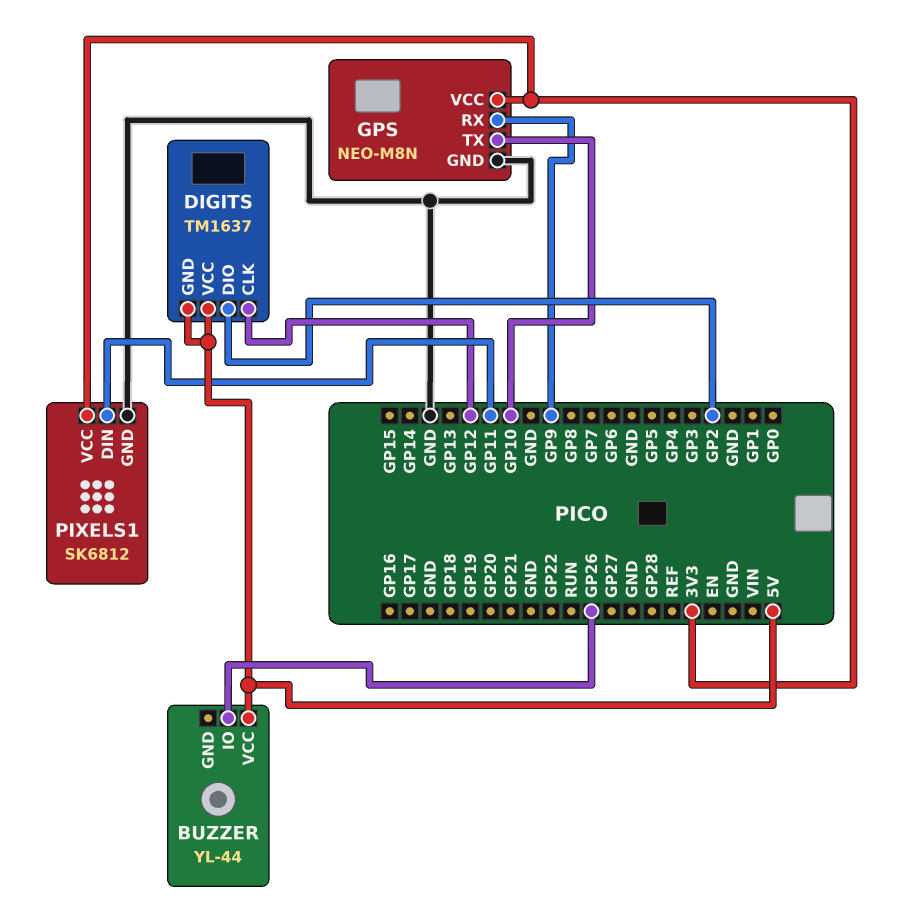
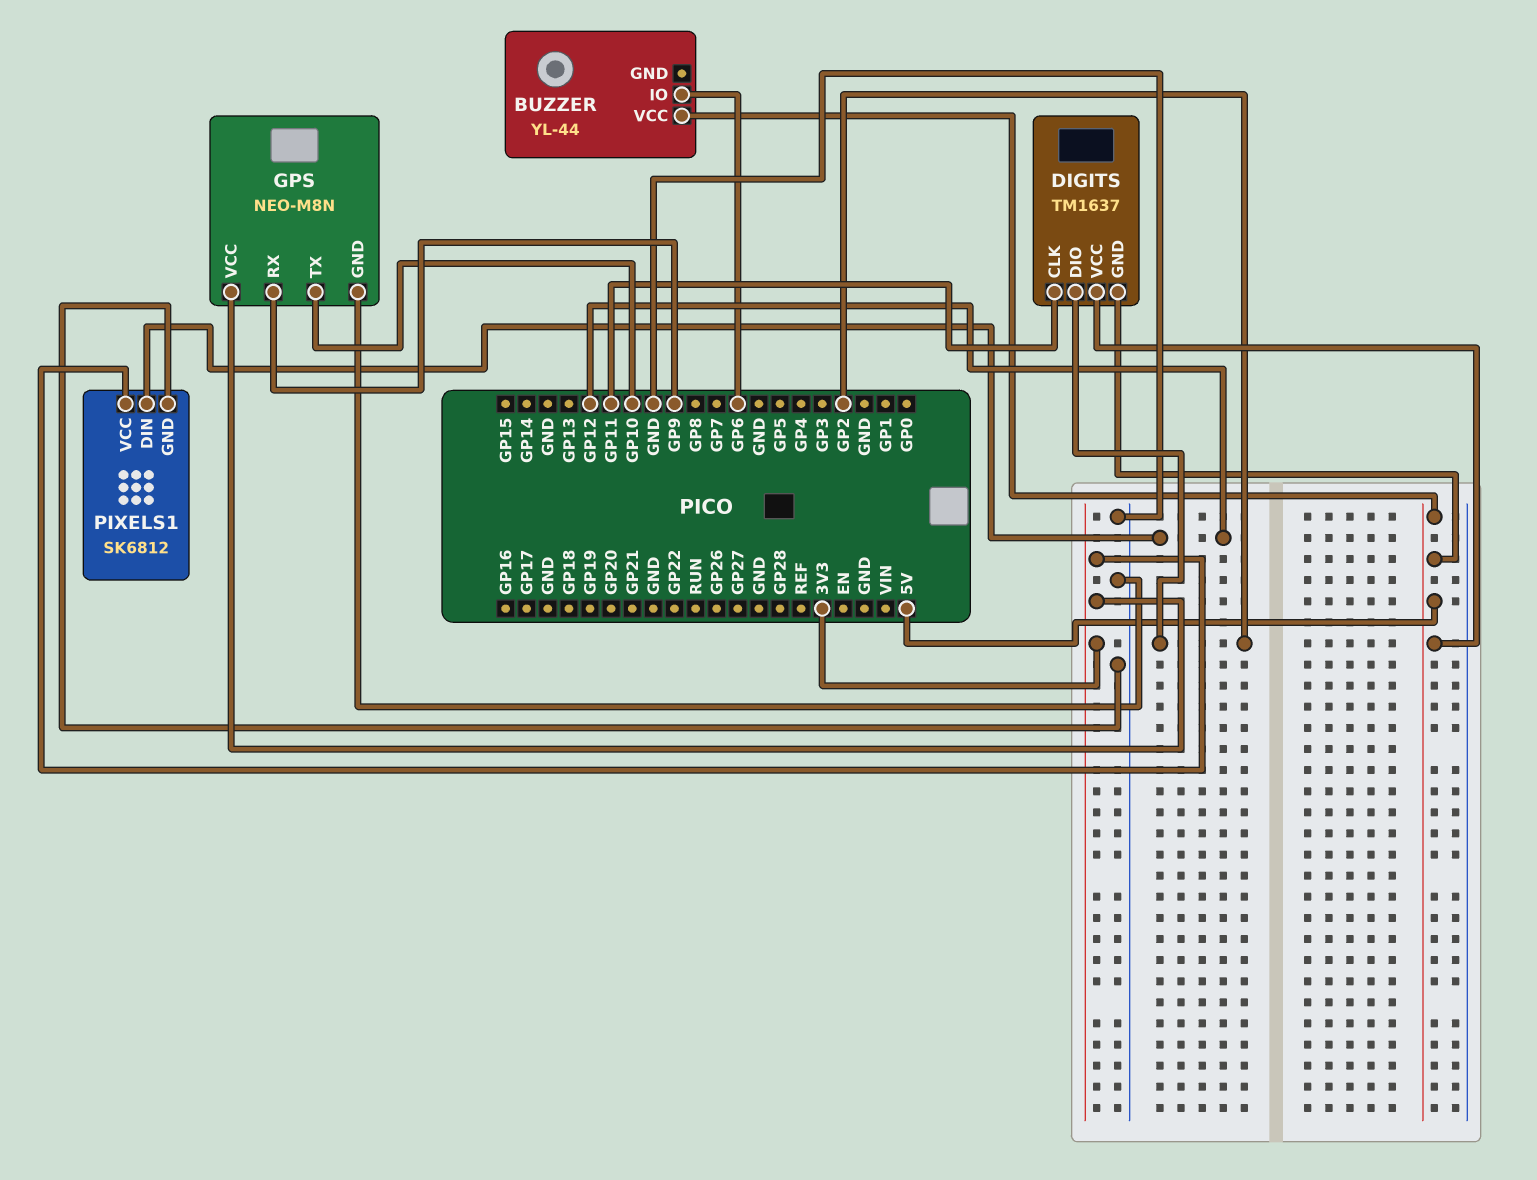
BUZZER pin IO: GP26 -> GP6
DIGITS pin CLK: GP12 -> GP11
PIXELS1 pin DIN: GP11 -> GP12

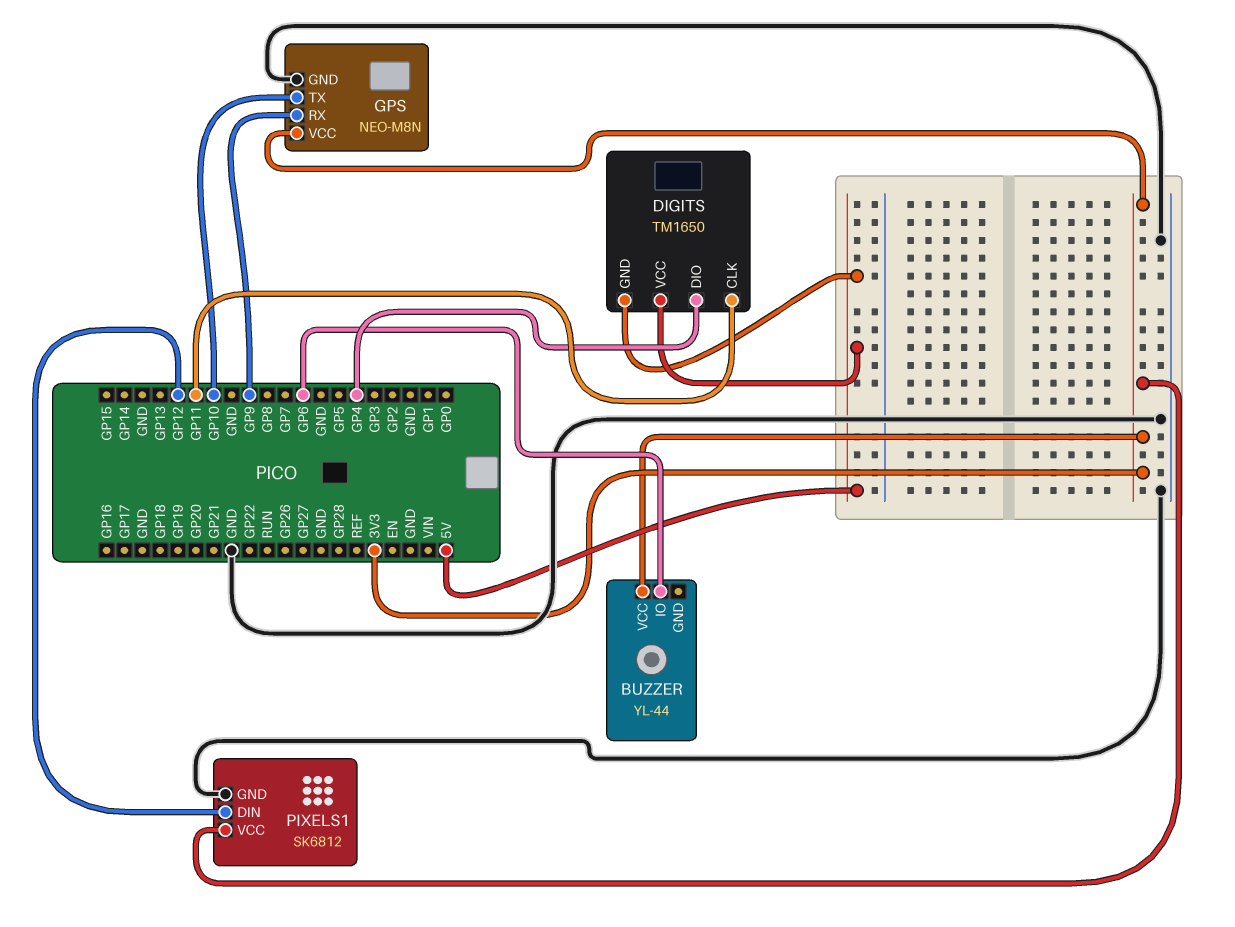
BUZZER pin VCC: 5V -> 3V3
DIGITS: TM1637 -> TM1650
DIGITS pin DIO: GP2 -> GP4

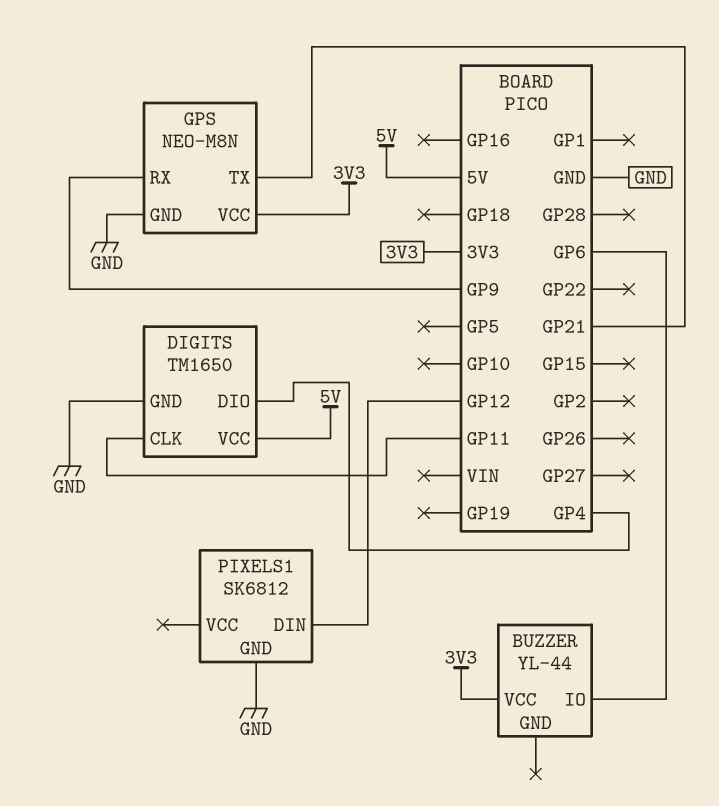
DIGITS pin GND: 5V -> GND
GPS pin TX: GP10 -> GP21
PIXELS1 pin VCC: 3V3 -> none

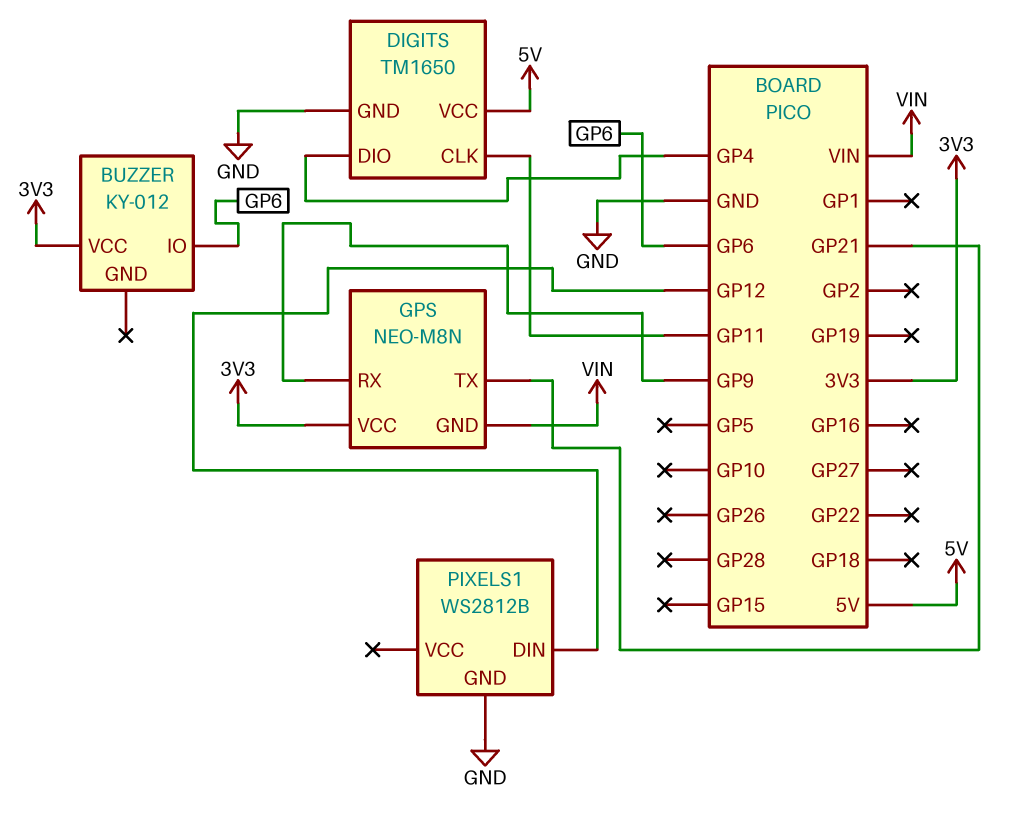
BUZZER: YL-44 -> KY-012
GPS pin GND: GND -> VIN
PIXELS1: SK6812 -> WS2812B

